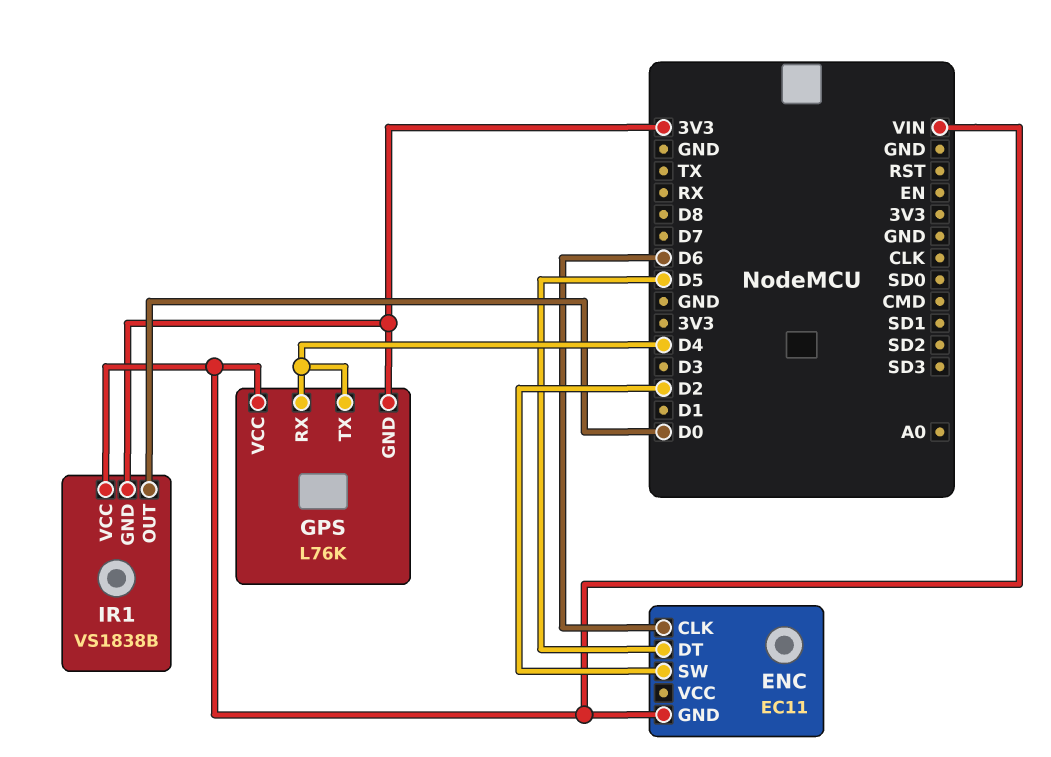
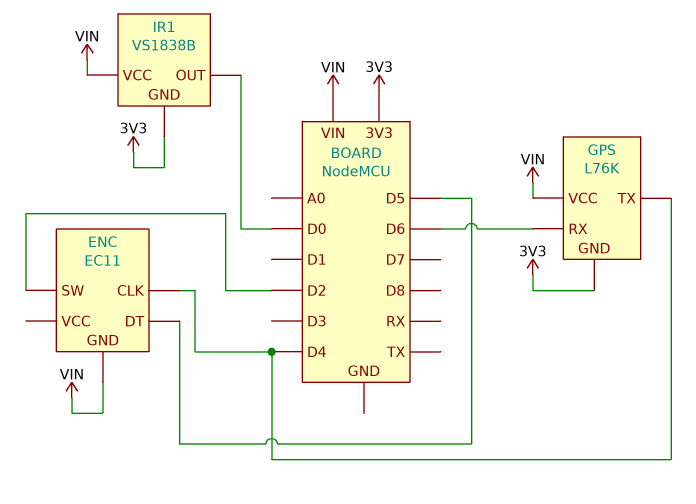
ENC pin CLK: D6 -> D4
GPS pin RX: D4 -> D6

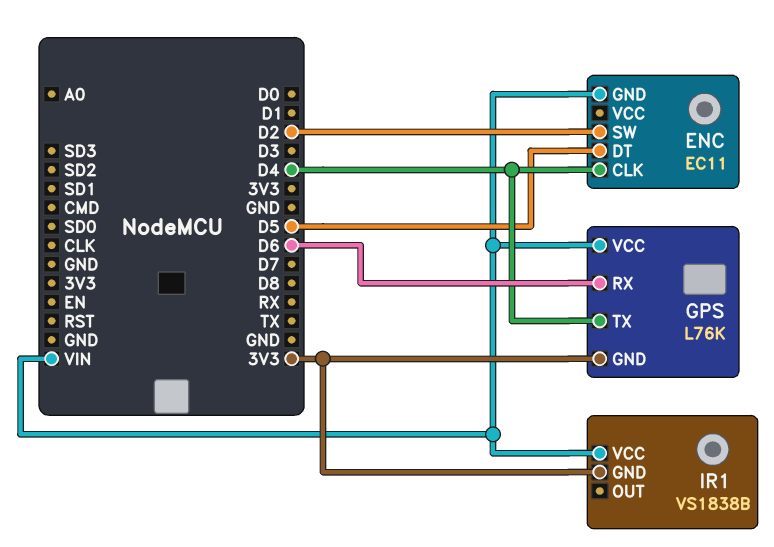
IR1 pin OUT: D0 -> none

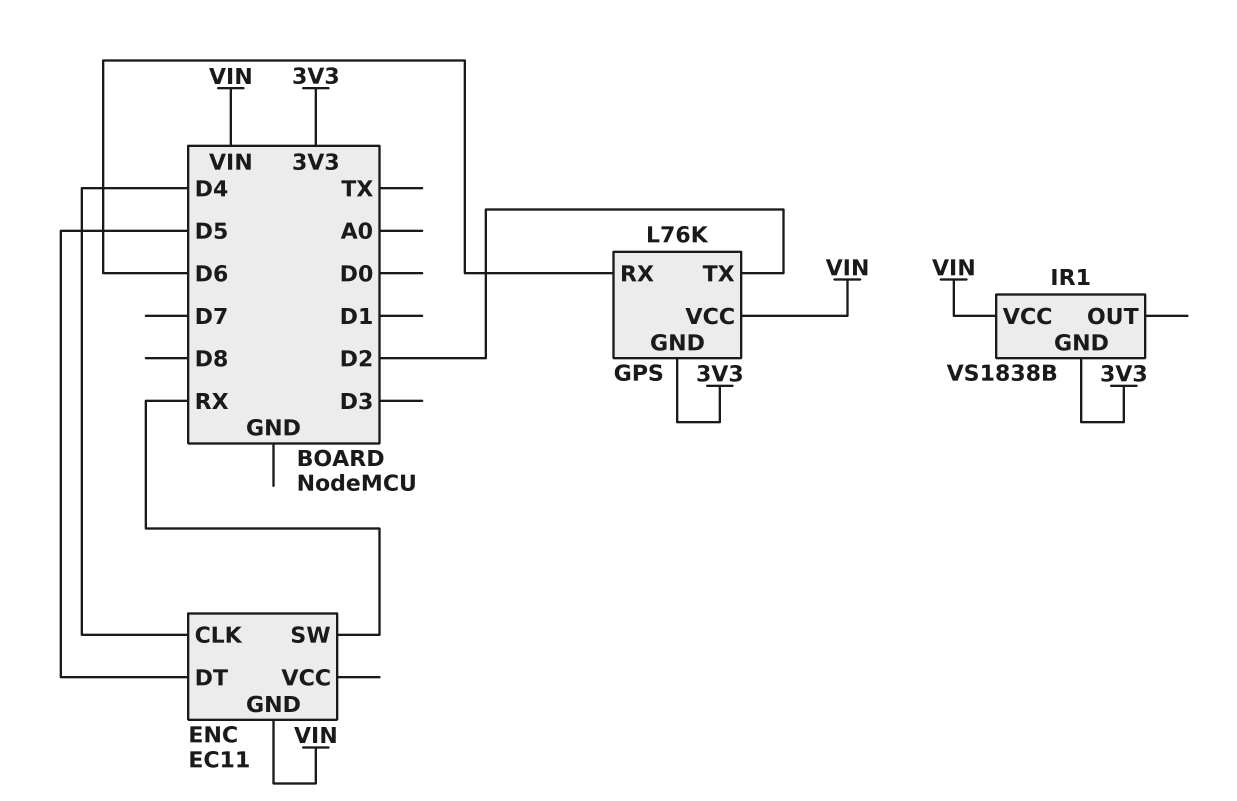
ENC pin SW: D2 -> RX
GPS pin TX: D4 -> D2

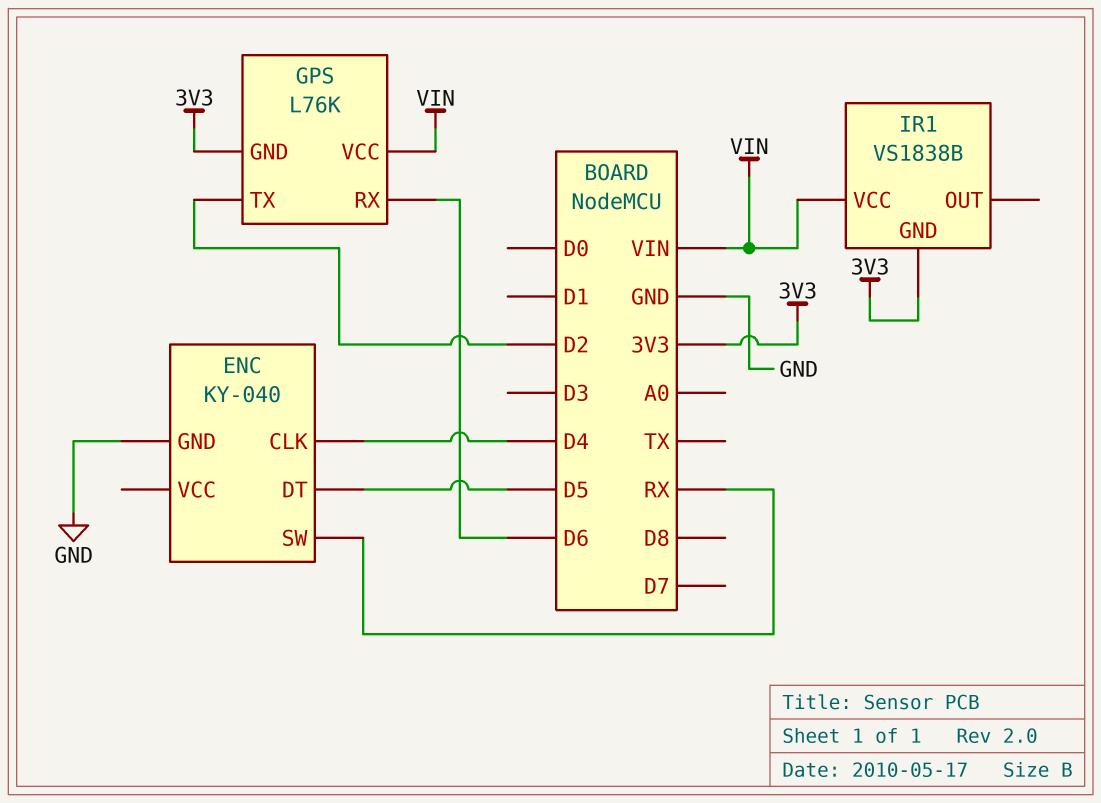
ENC: EC11 -> KY-040
ENC pin GND: VIN -> GND

